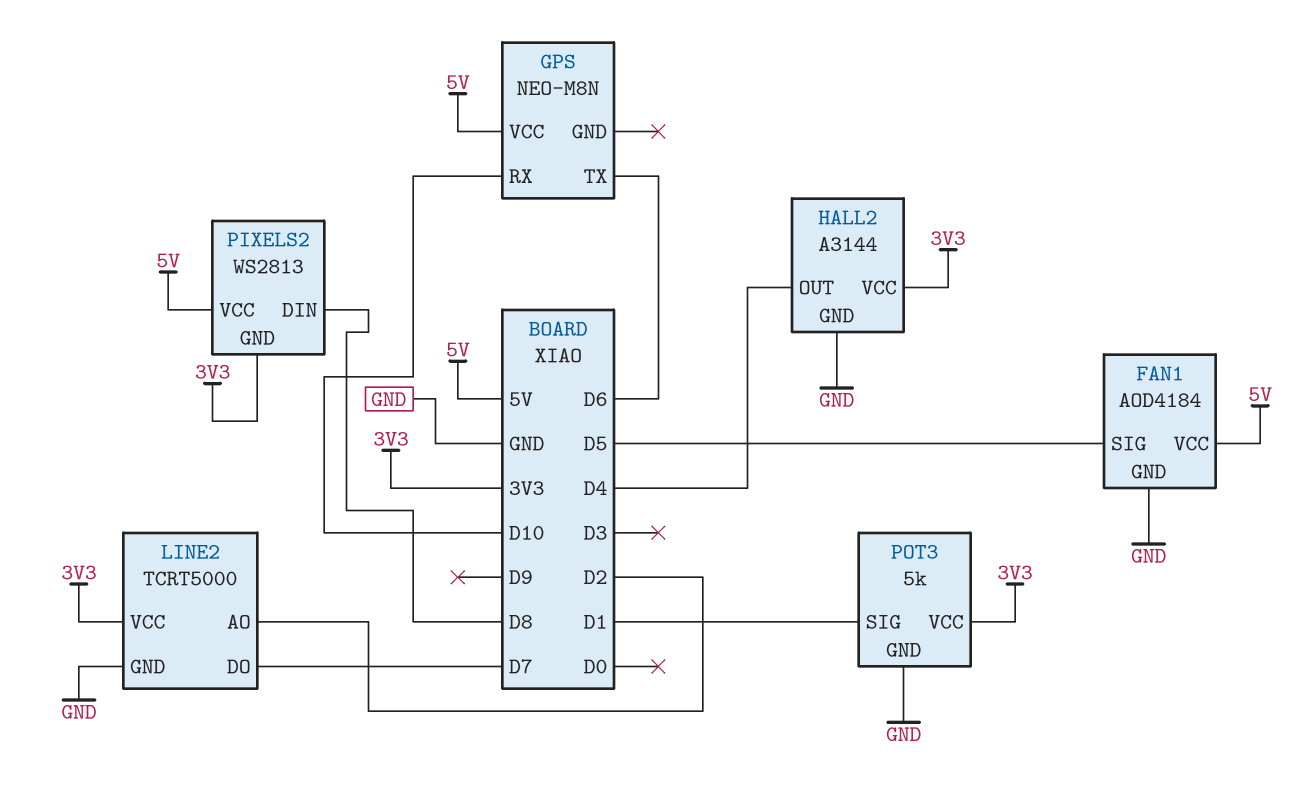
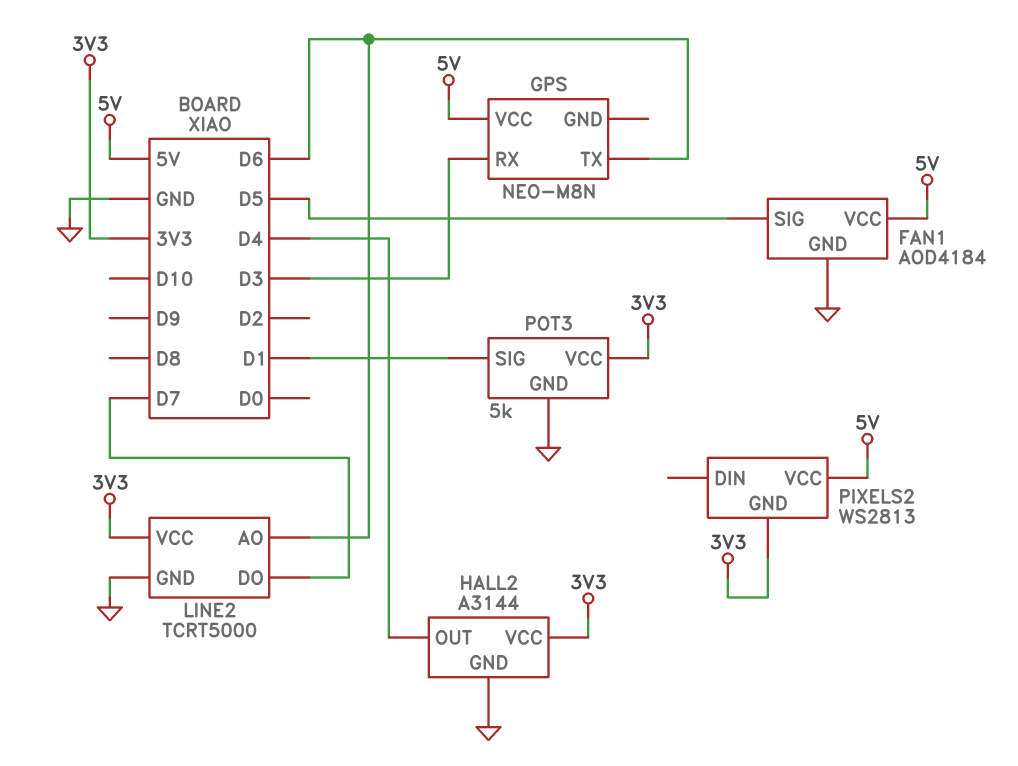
GPS pin RX: D10 -> D3
LINE2 pin AO: D2 -> D6
PIXELS2 pin DIN: D8 -> none

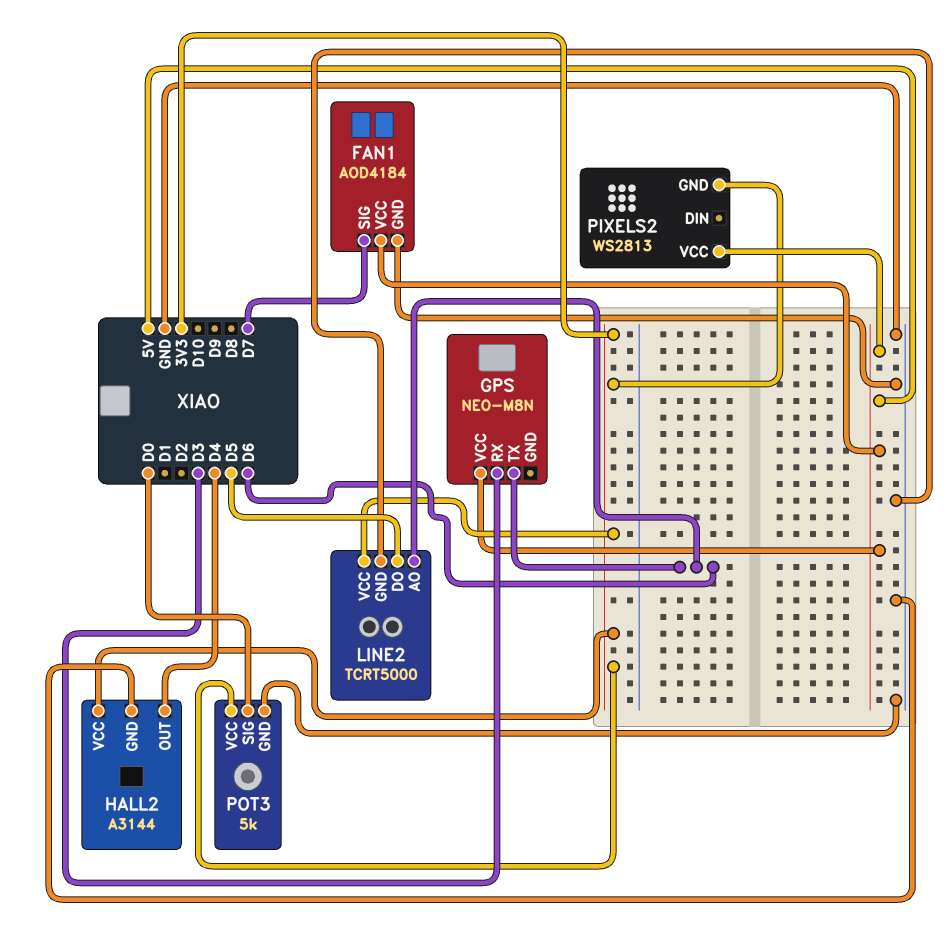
FAN1 pin SIG: D5 -> D7
LINE2 pin DO: D7 -> D5
POT3 pin SIG: D1 -> D0

